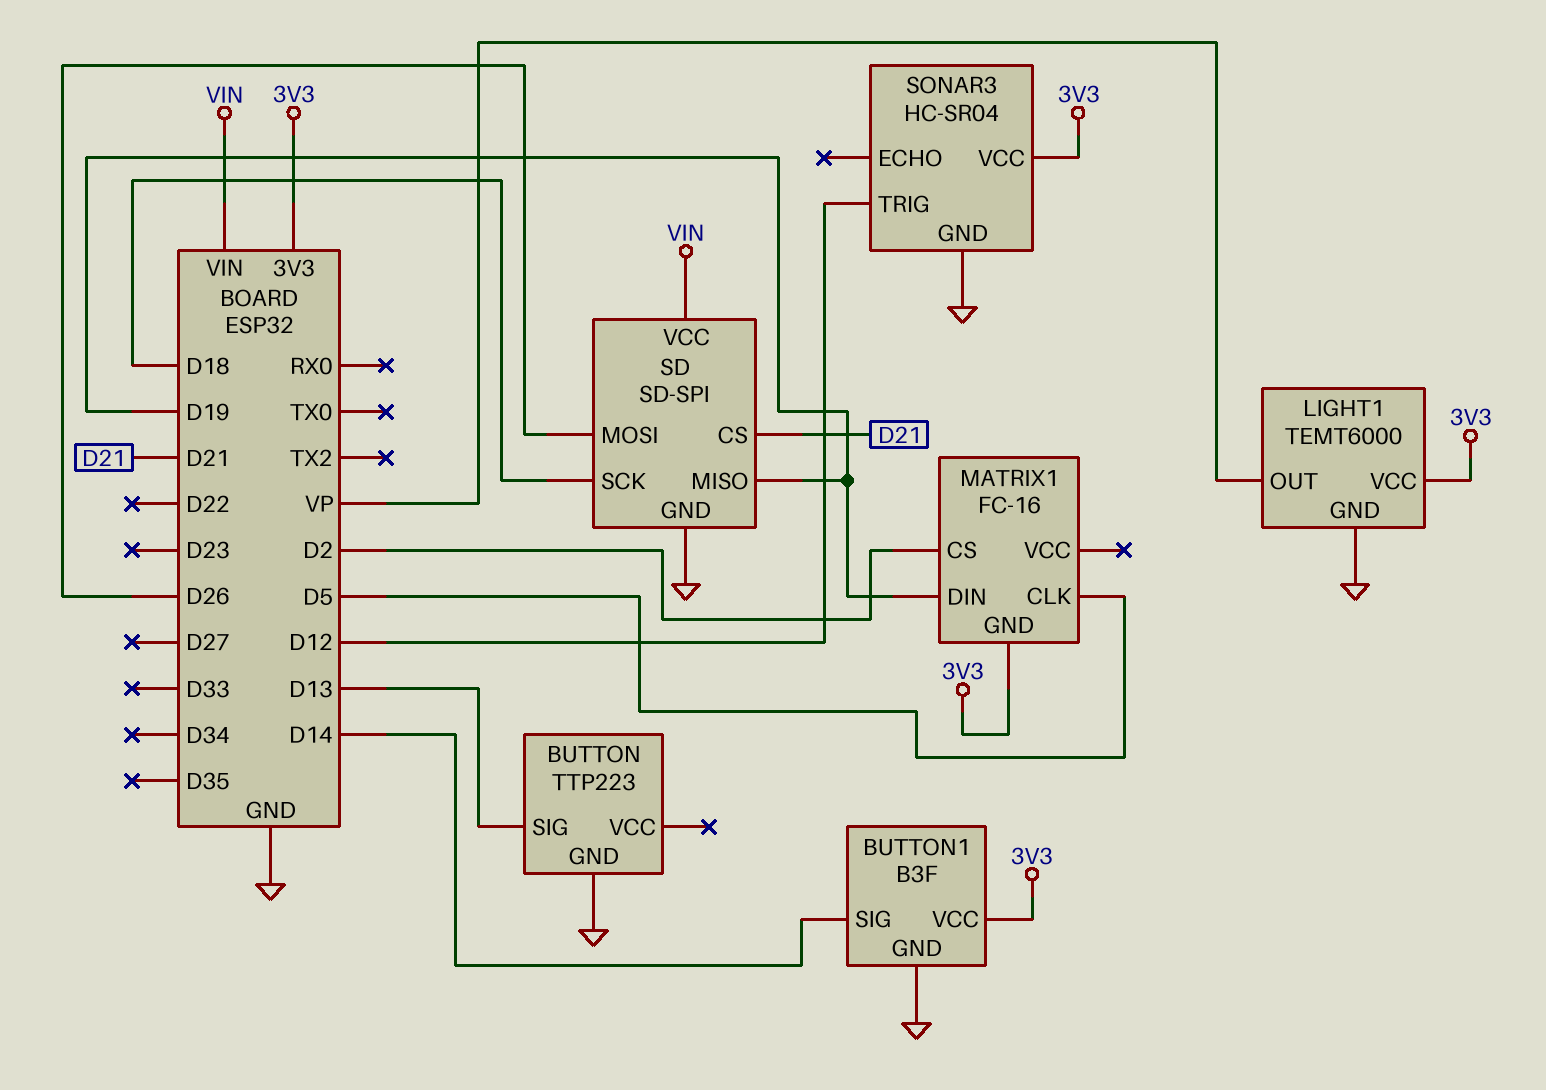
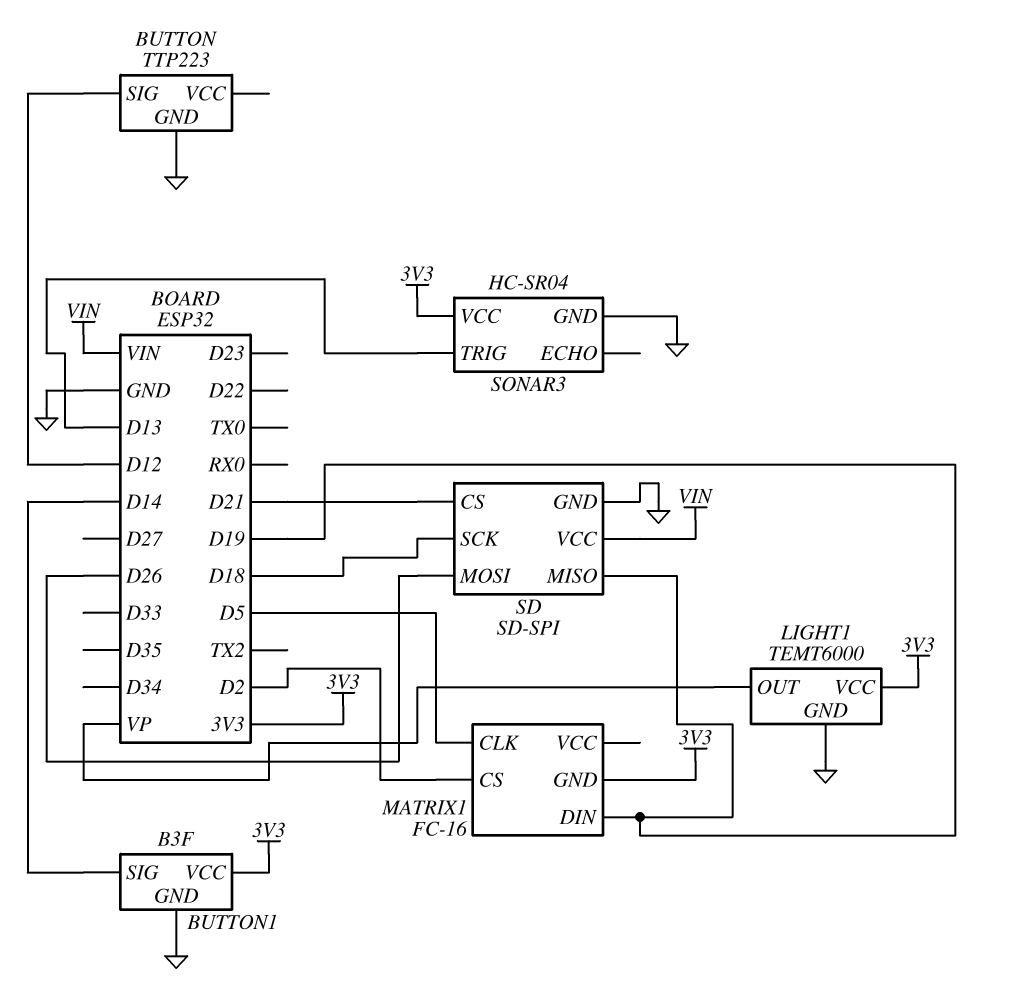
BUTTON pin SIG: D13 -> D12
SONAR3 pin TRIG: D12 -> D13

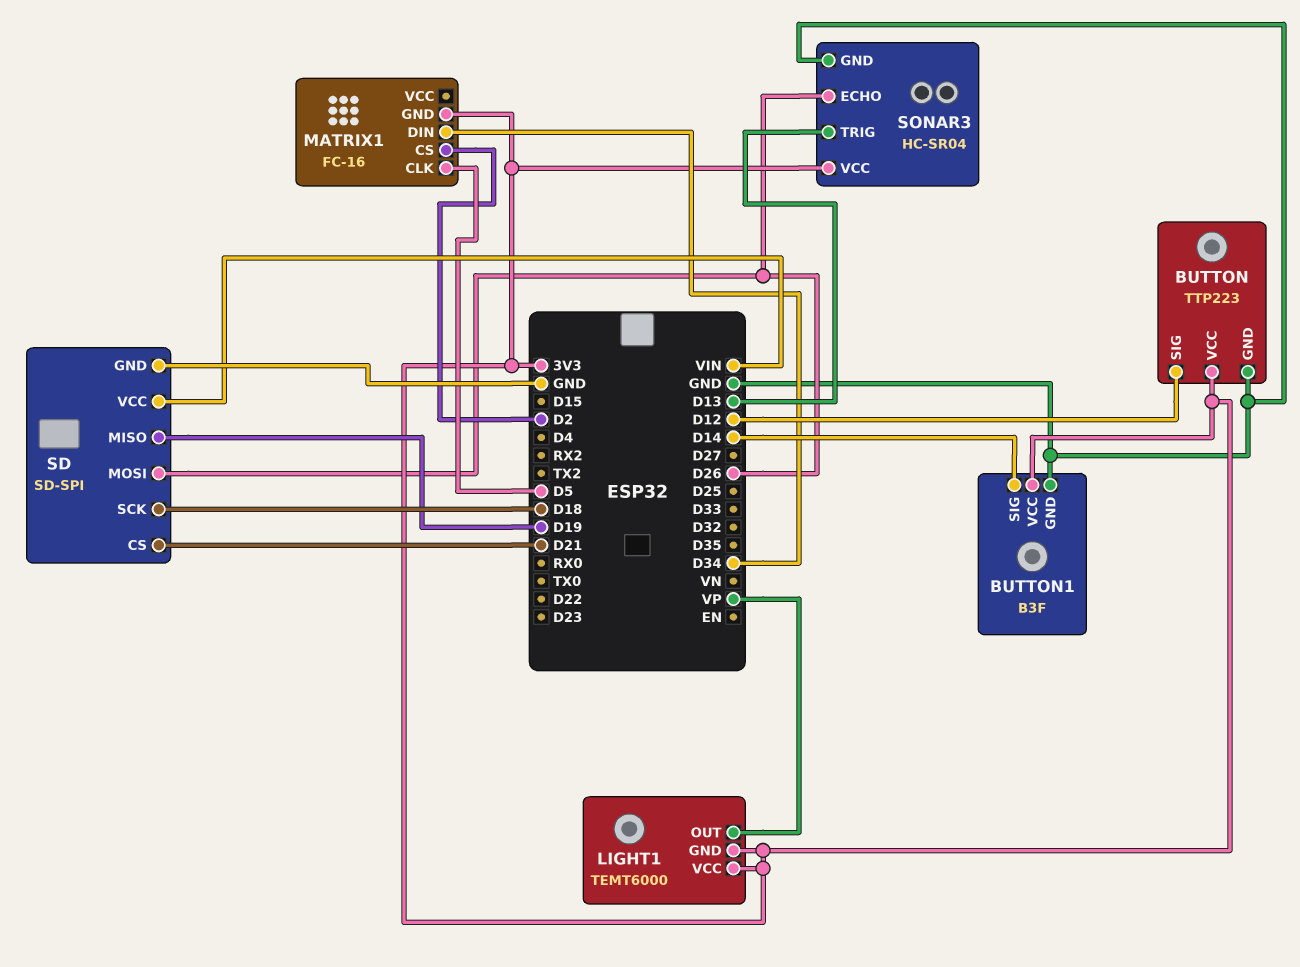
BUTTON pin VCC: none -> 3V3
LIGHT1 pin GND: GND -> 3V3
MATRIX1 pin DIN: D19 -> D34
SONAR3 pin ECHO: none -> D26

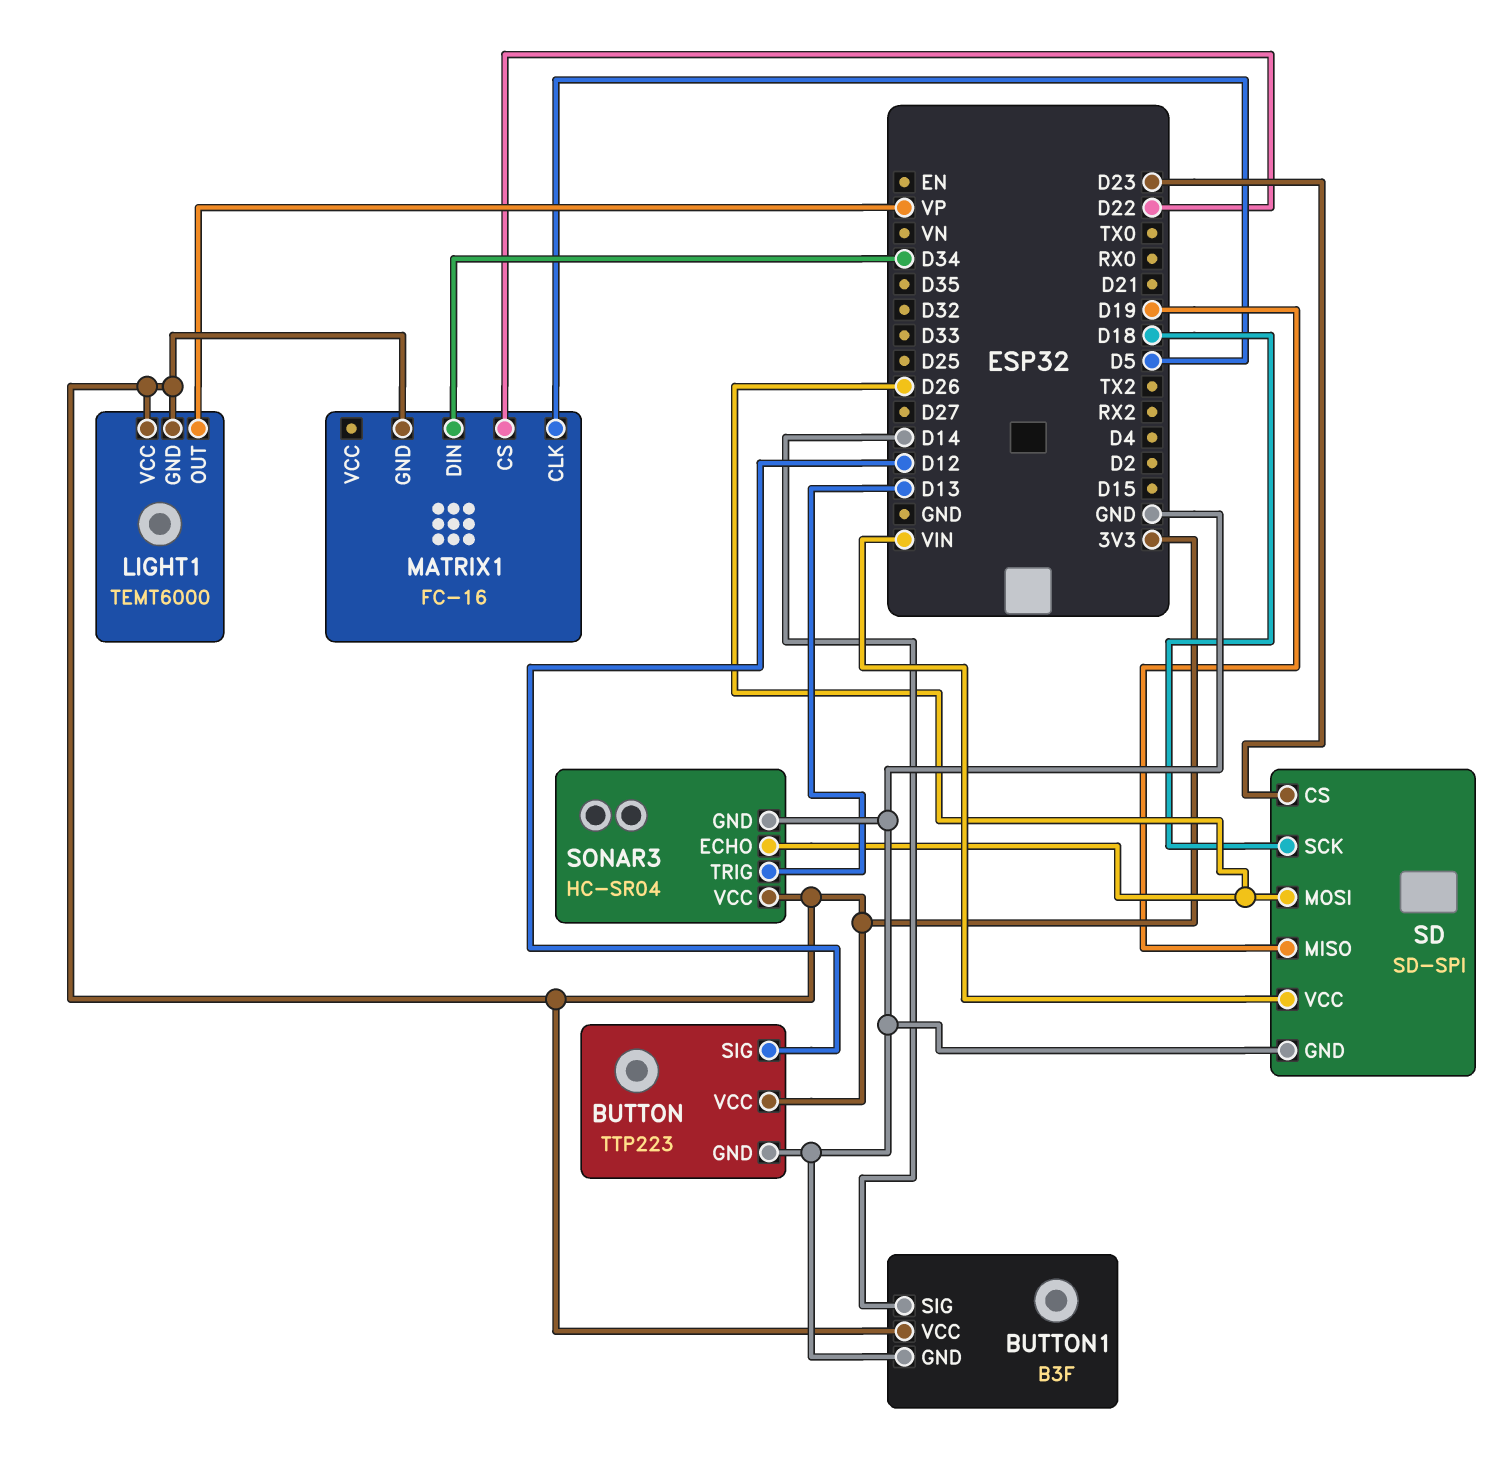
MATRIX1 pin CS: D2 -> D22
SD pin CS: D21 -> D23

